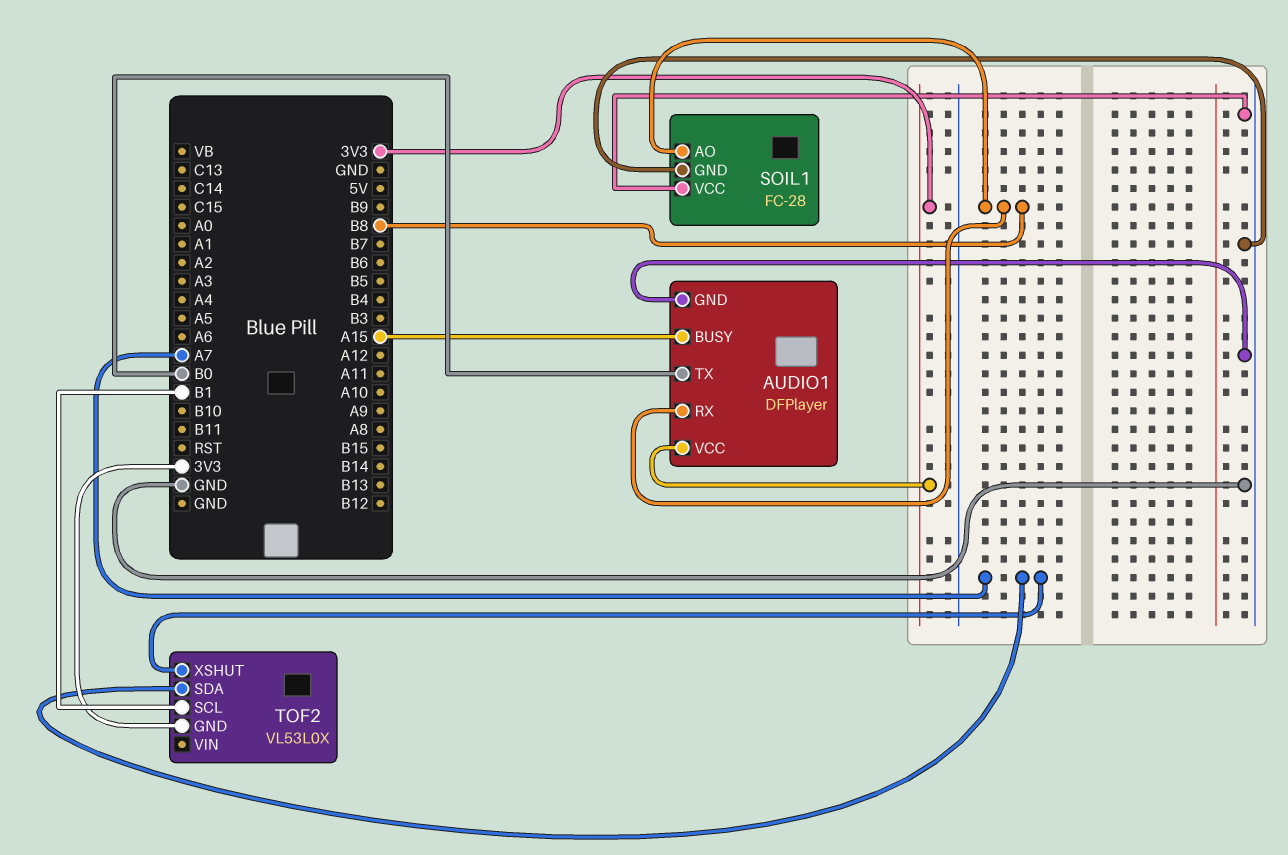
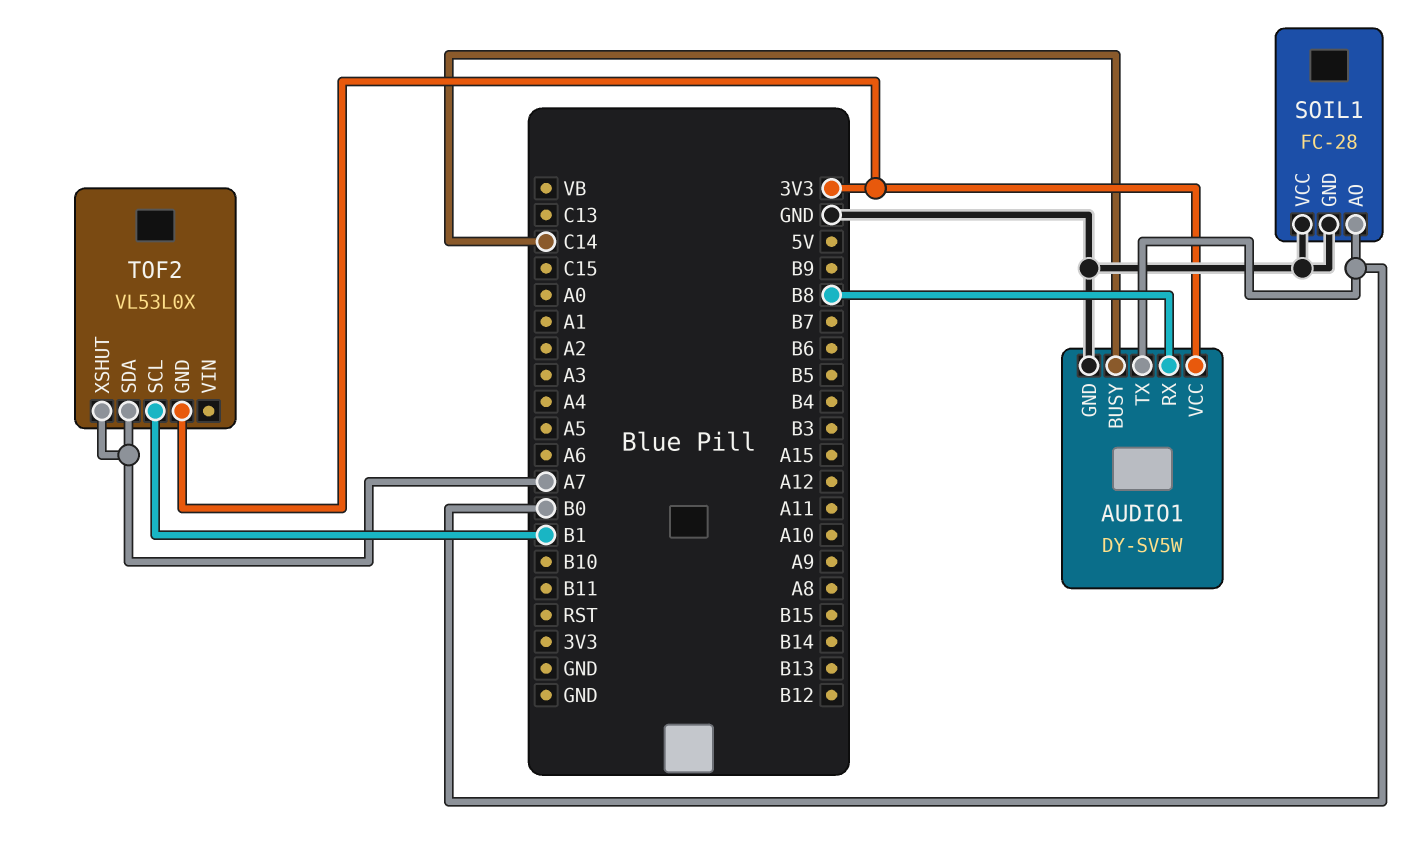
AUDIO1: DFPlayer -> DY-SV5W
AUDIO1 pin BUSY: A15 -> C14
SOIL1 pin AO: B8 -> B0

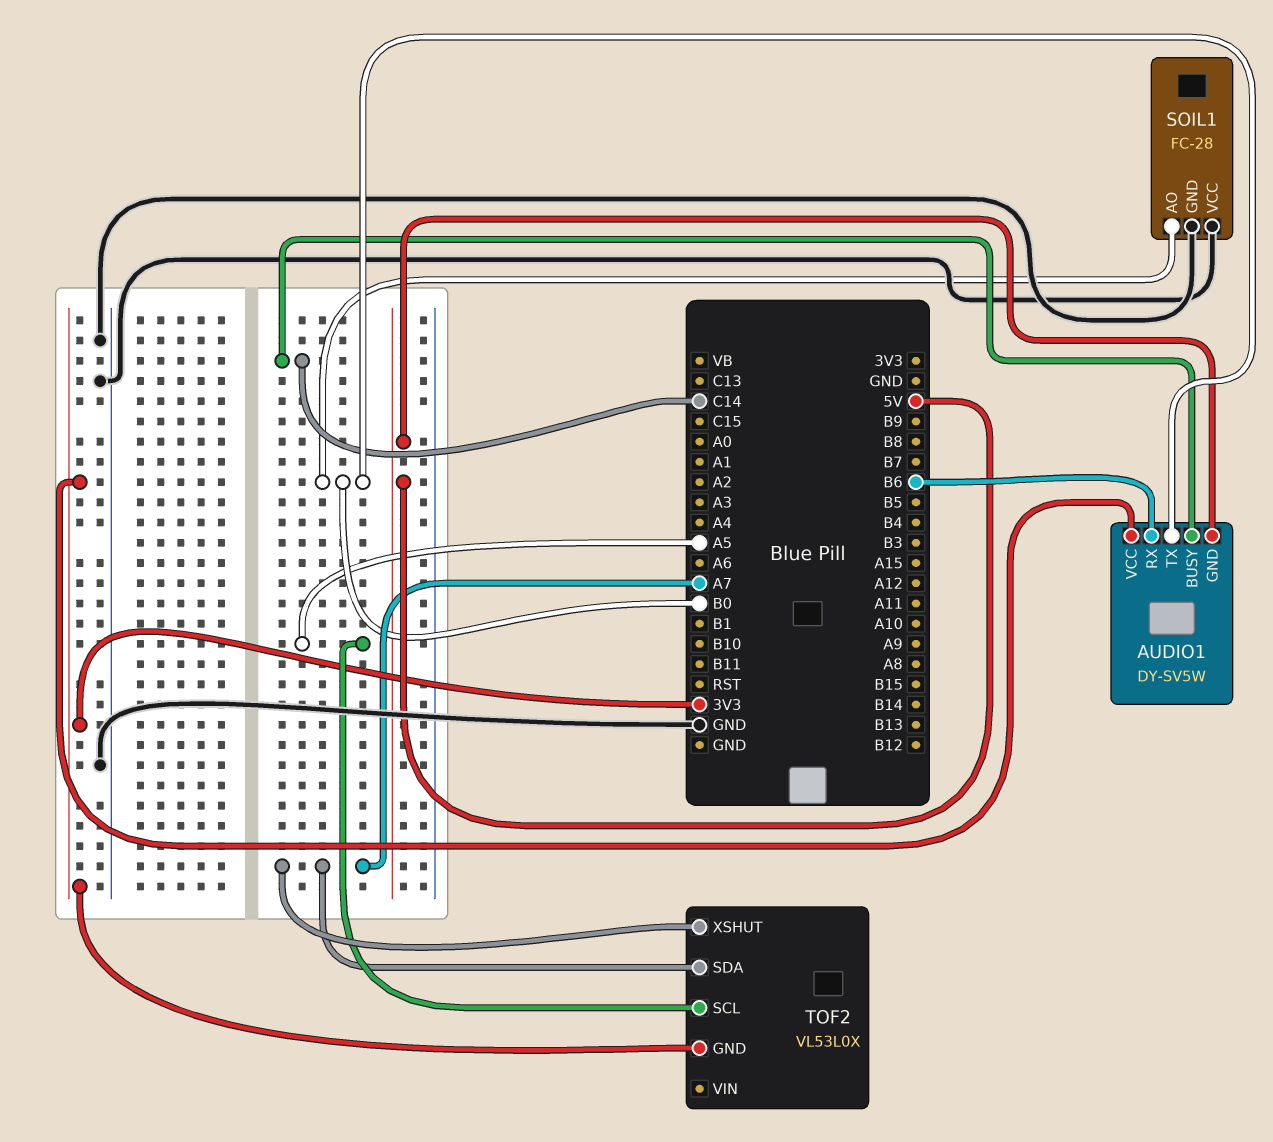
AUDIO1 pin GND: GND -> 5V
AUDIO1 pin RX: B8 -> B6
TOF2 pin SCL: B1 -> A5

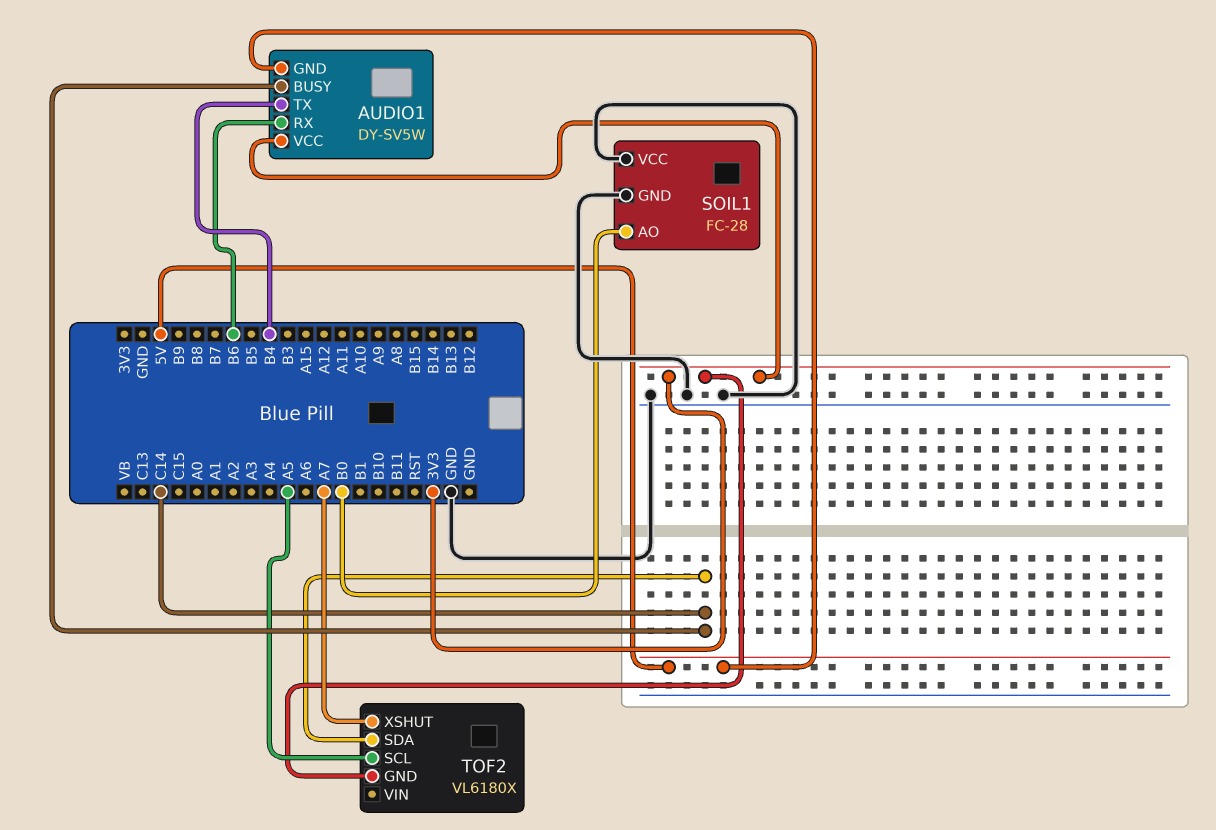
AUDIO1 pin TX: B0 -> B4
TOF2: VL53L0X -> VL6180X
TOF2 pin SDA: A7 -> C14

